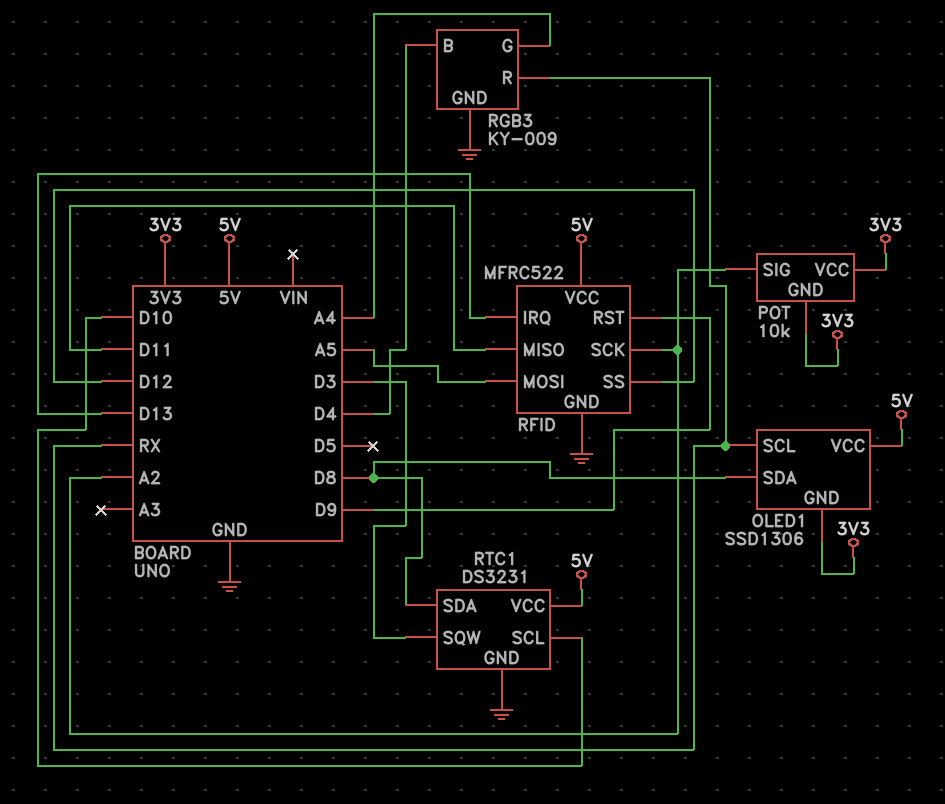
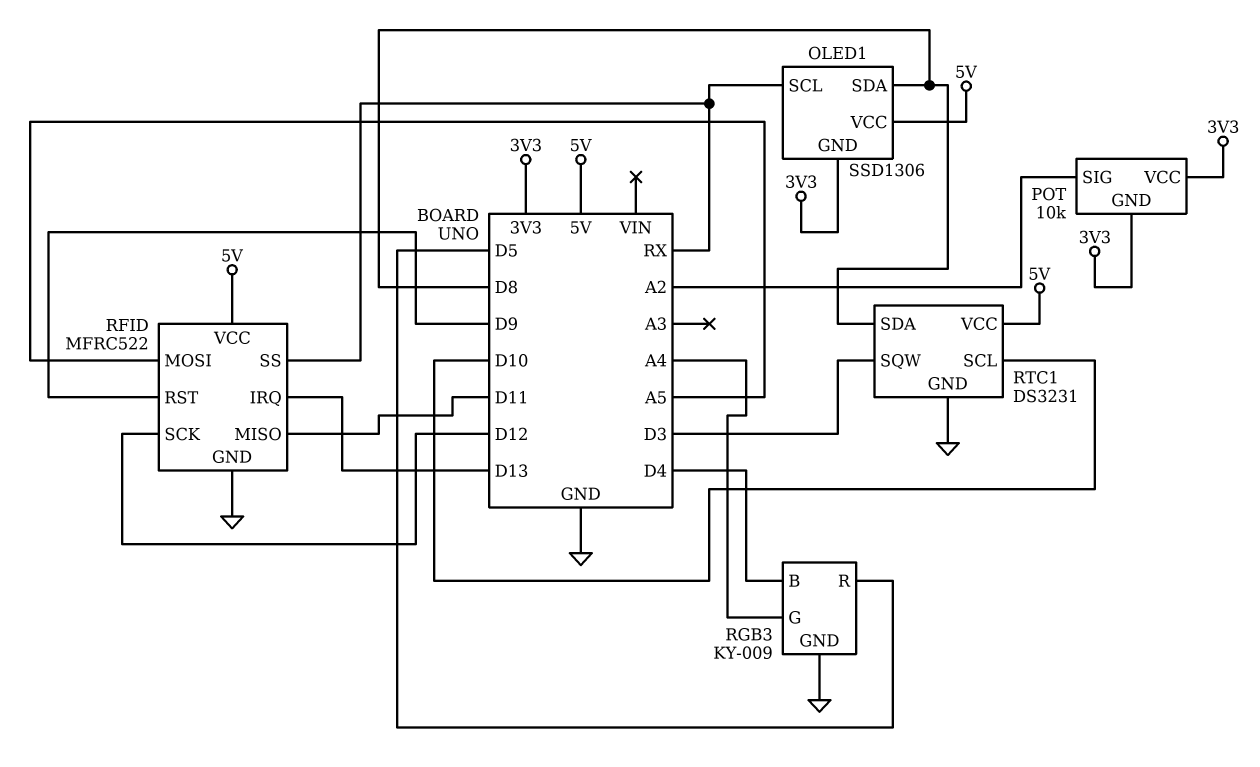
RFID pin SCK: A2 -> D12
RFID pin SS: D12 -> RX
RGB3 pin R: RX -> D5

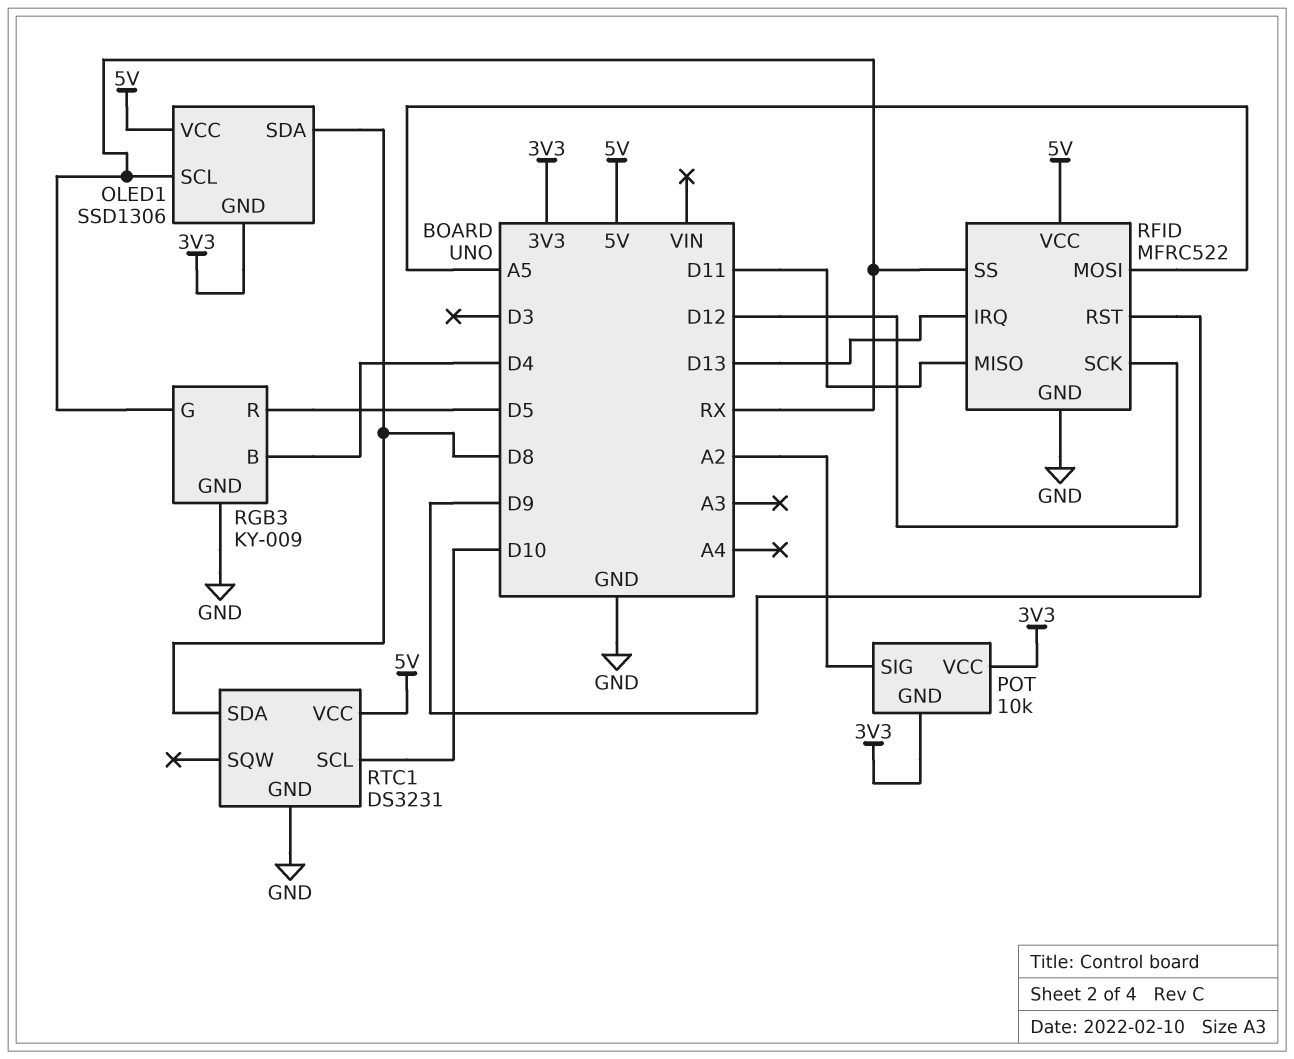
RGB3 pin G: A4 -> RX
RTC1 pin SQW: D3 -> none

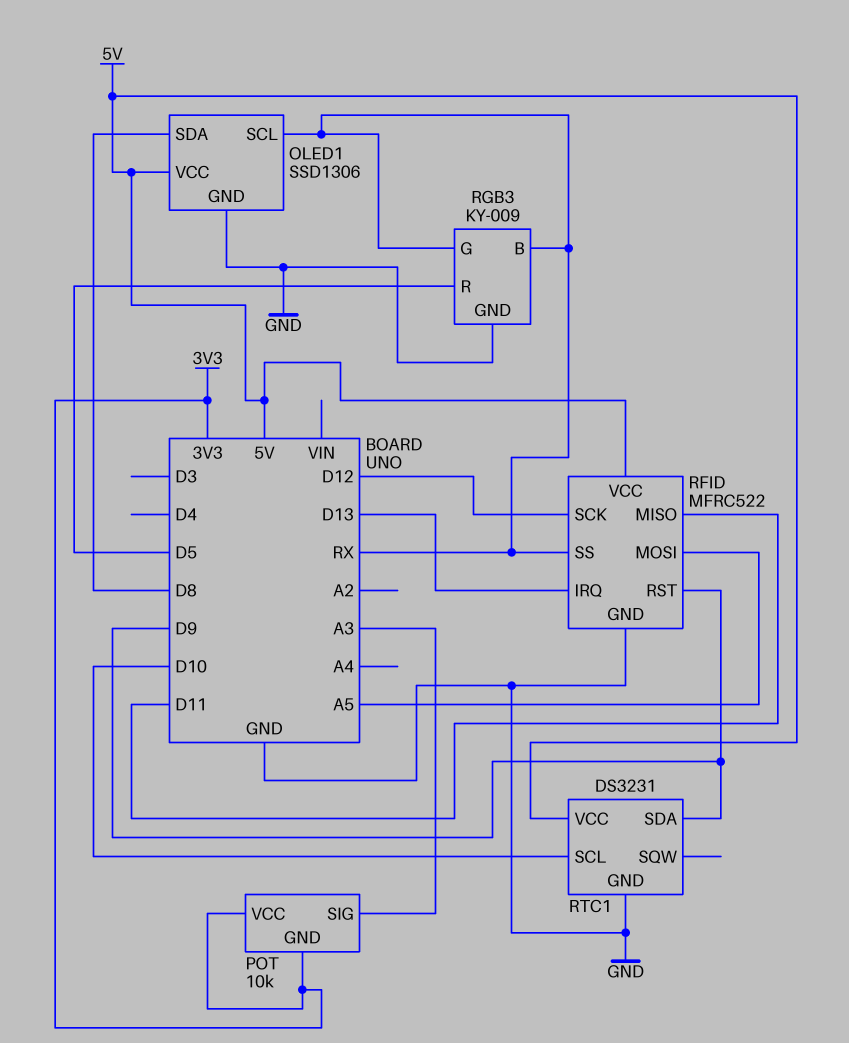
OLED1 pin GND: 3V3 -> GND
POT pin SIG: A2 -> A3
RGB3 pin B: D4 -> RX
RTC1 pin SDA: D8 -> D9

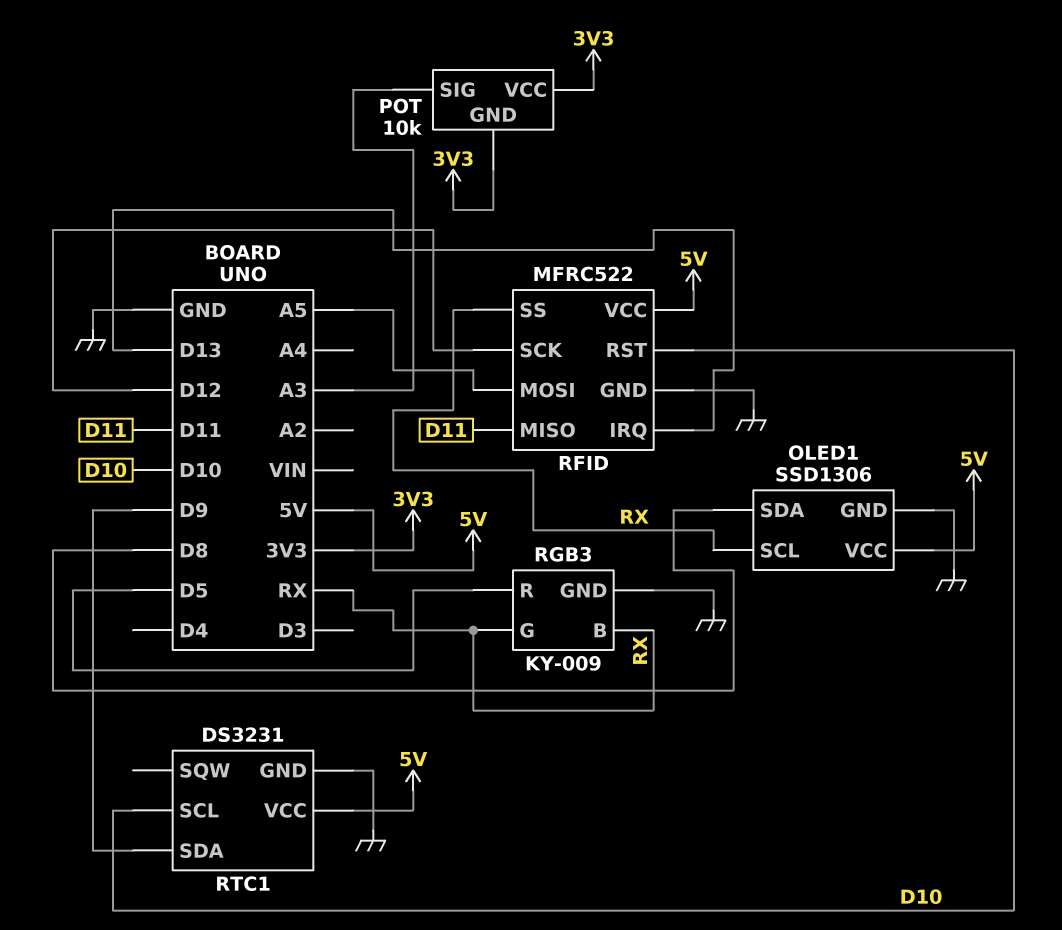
RFID pin RST: D9 -> D10

